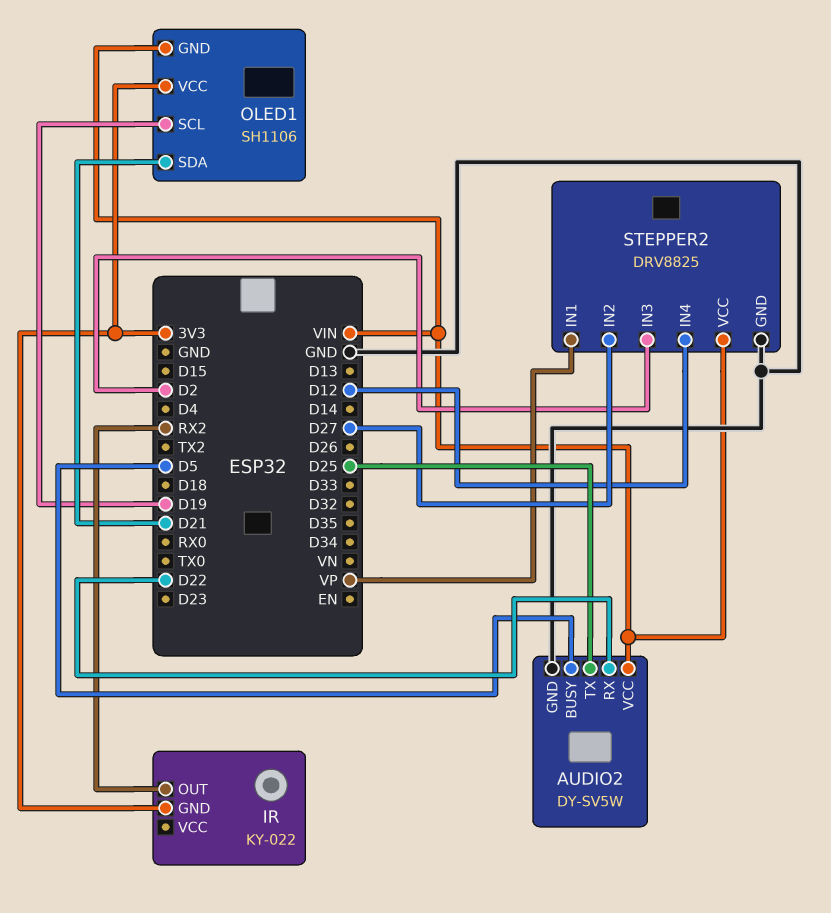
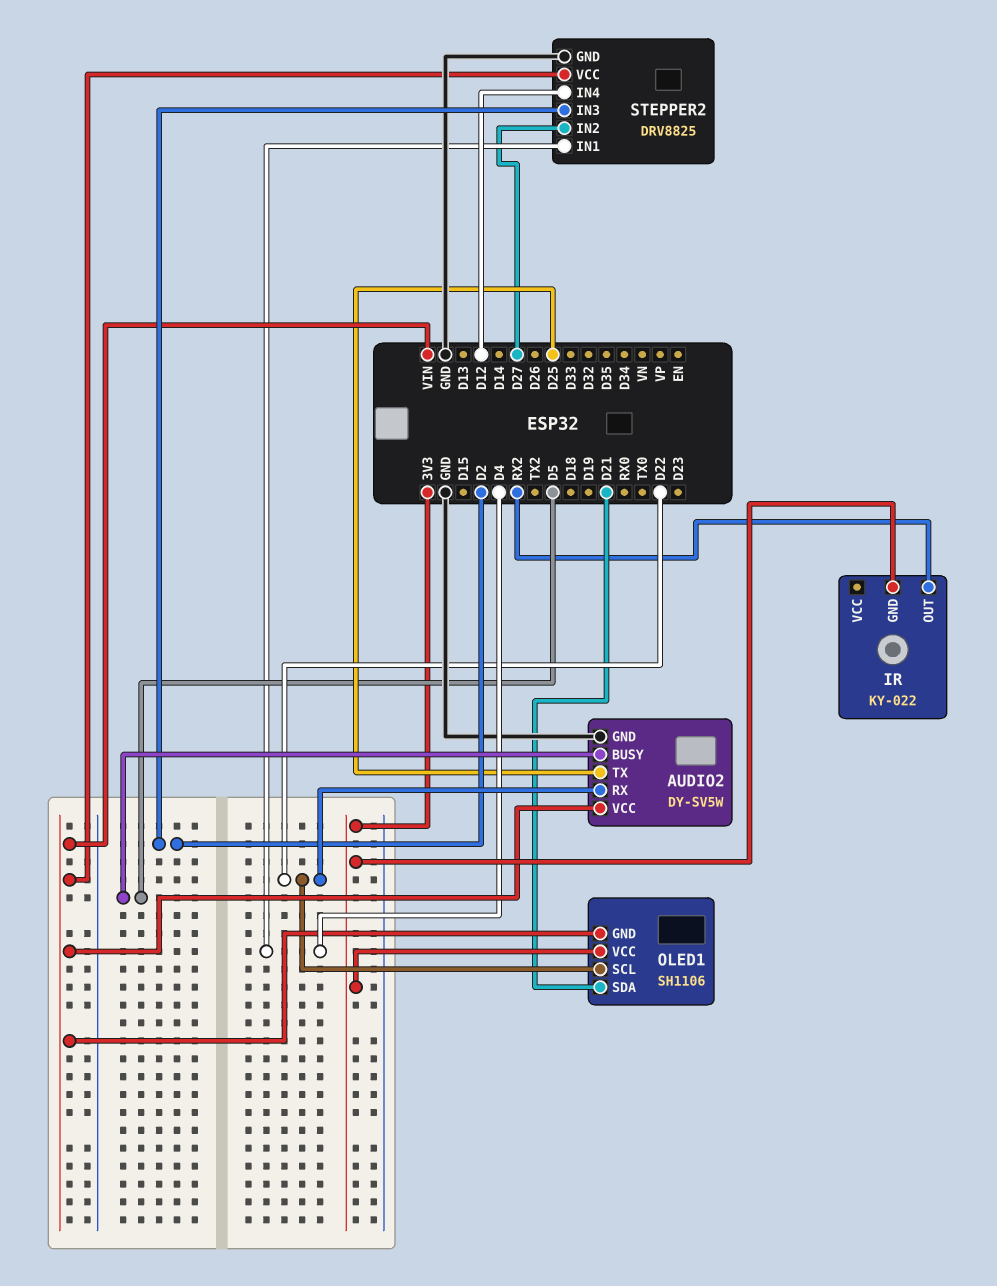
OLED1 pin SCL: D19 -> D22
STEPPER2 pin IN1: VP -> D4

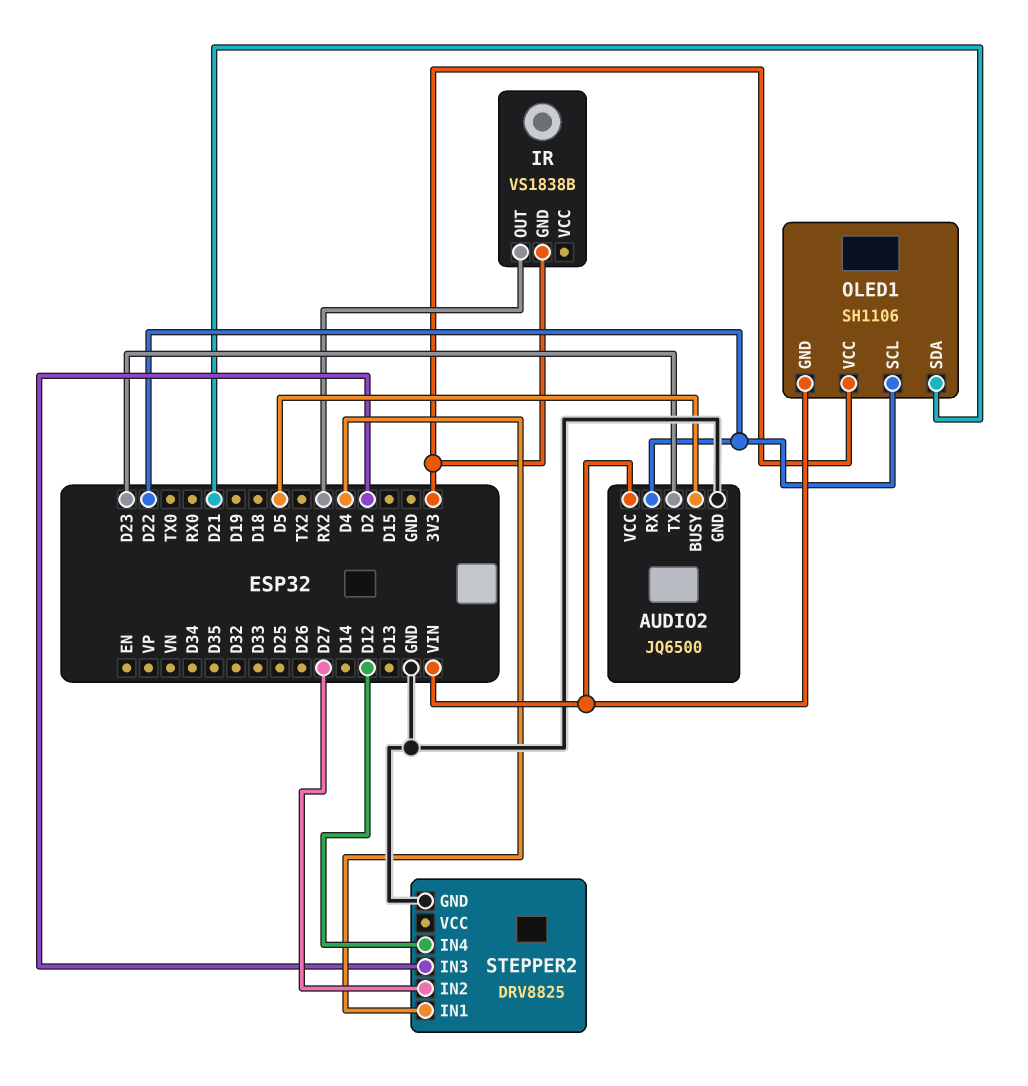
AUDIO2: DY-SV5W -> JQ6500
AUDIO2 pin TX: D25 -> D23
IR: KY-022 -> VS1838B
STEPPER2 pin VCC: VIN -> none

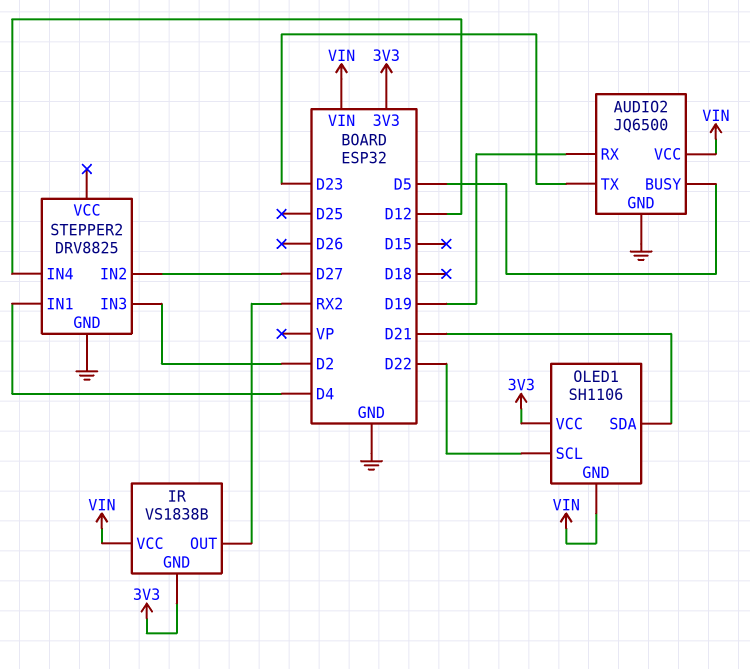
AUDIO2 pin RX: D22 -> D19
IR pin VCC: none -> VIN

